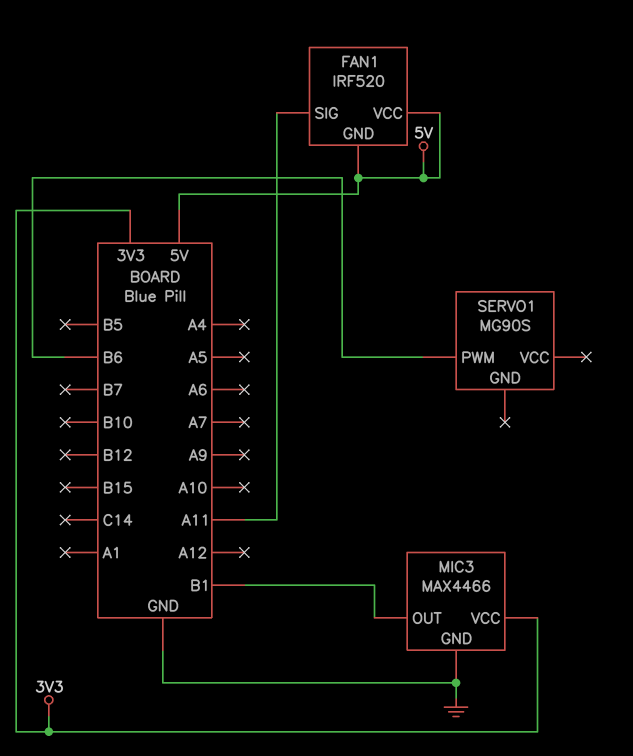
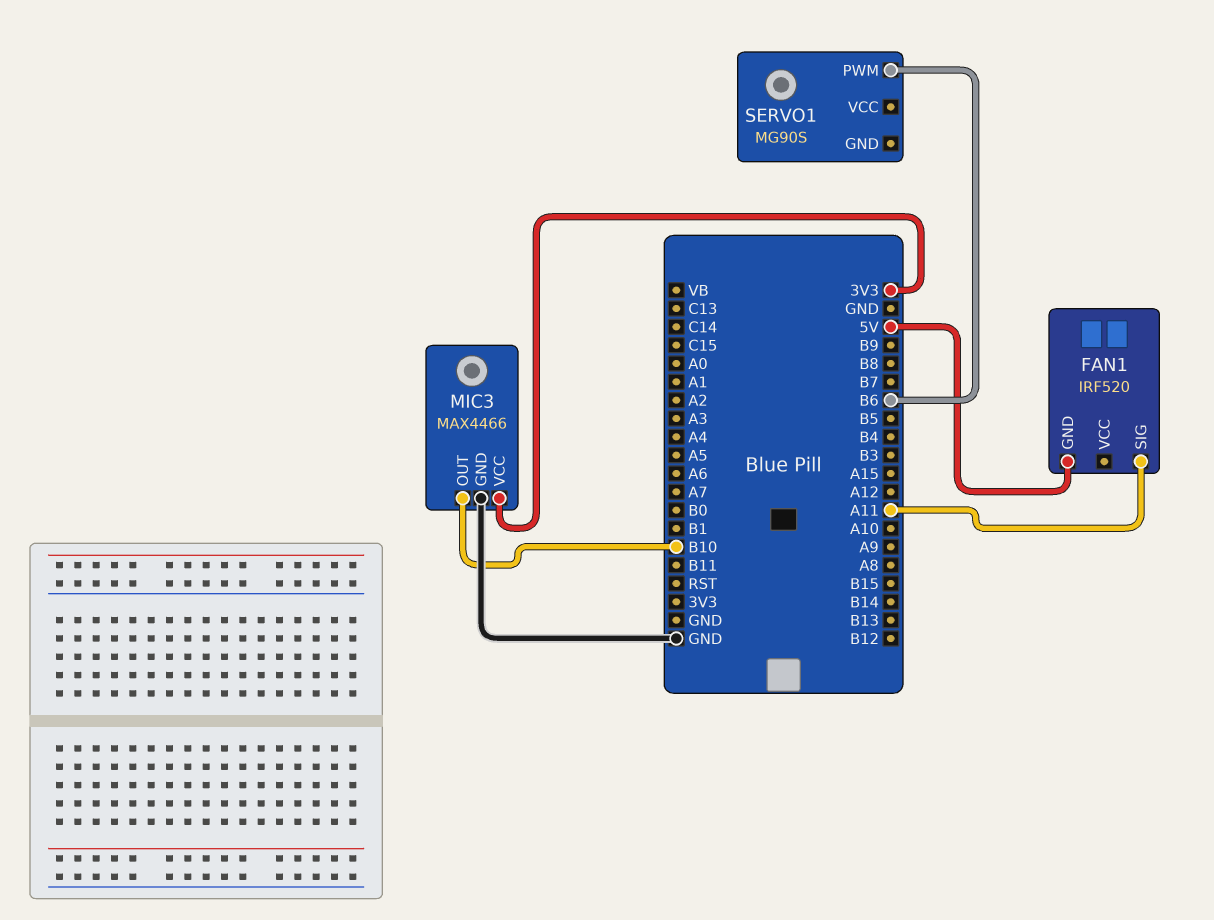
FAN1 pin VCC: 5V -> none
MIC3 pin OUT: B1 -> B10

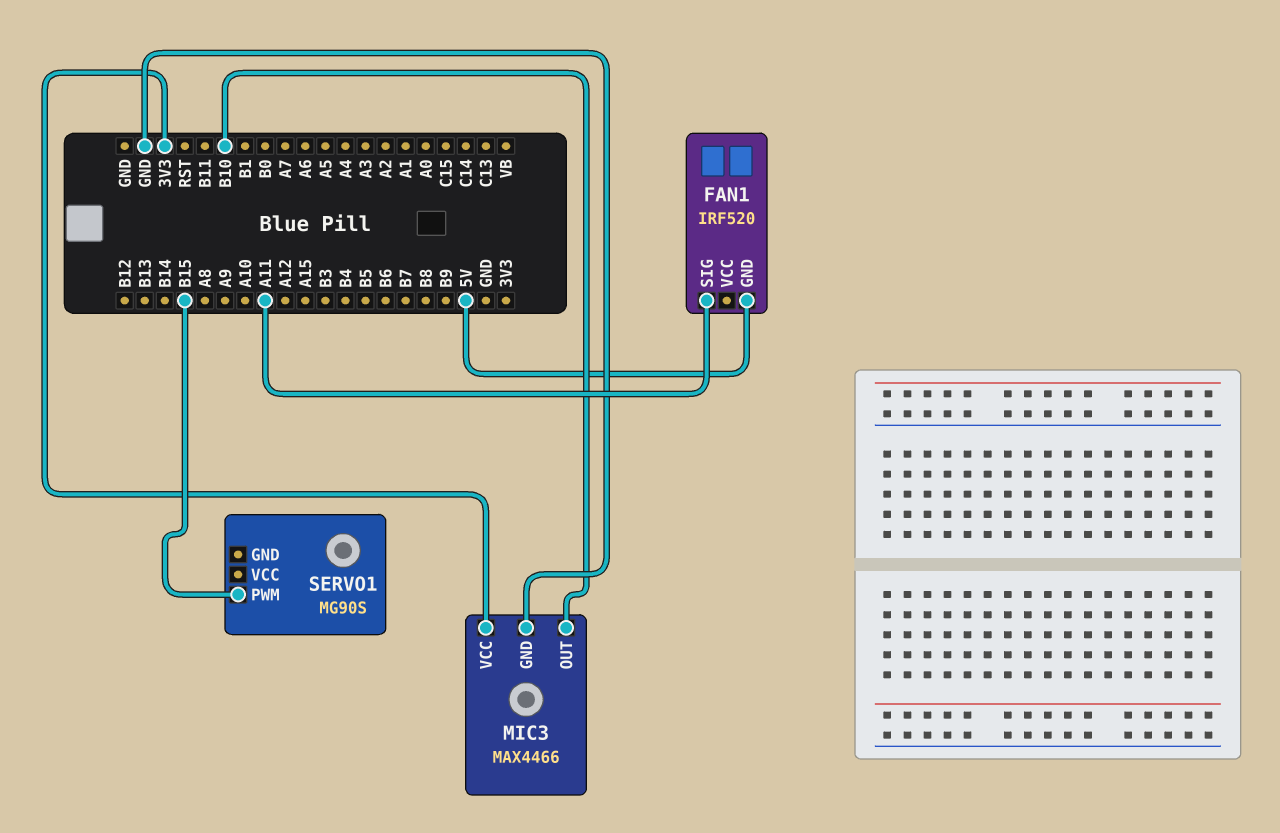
SERVO1 pin PWM: B6 -> B15

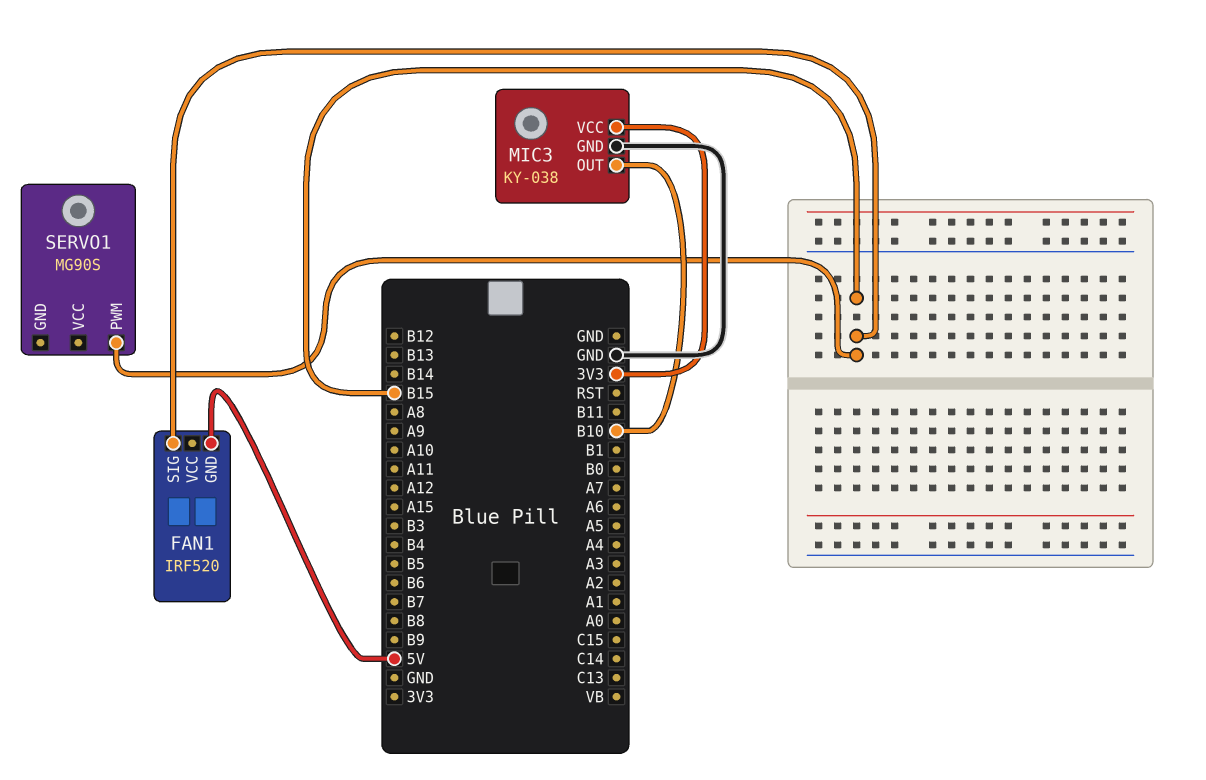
FAN1 pin SIG: A11 -> B15
MIC3: MAX4466 -> KY-038

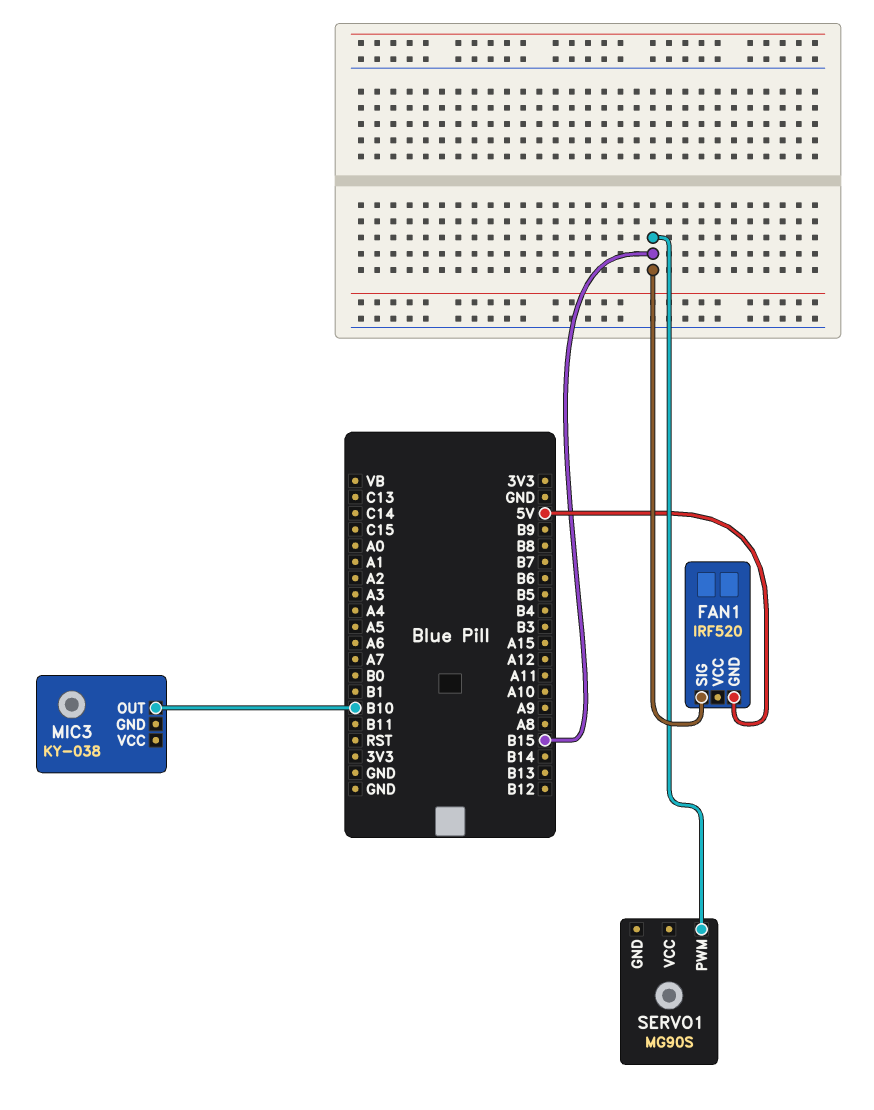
MIC3 pin GND: GND -> none
MIC3 pin VCC: 3V3 -> none

